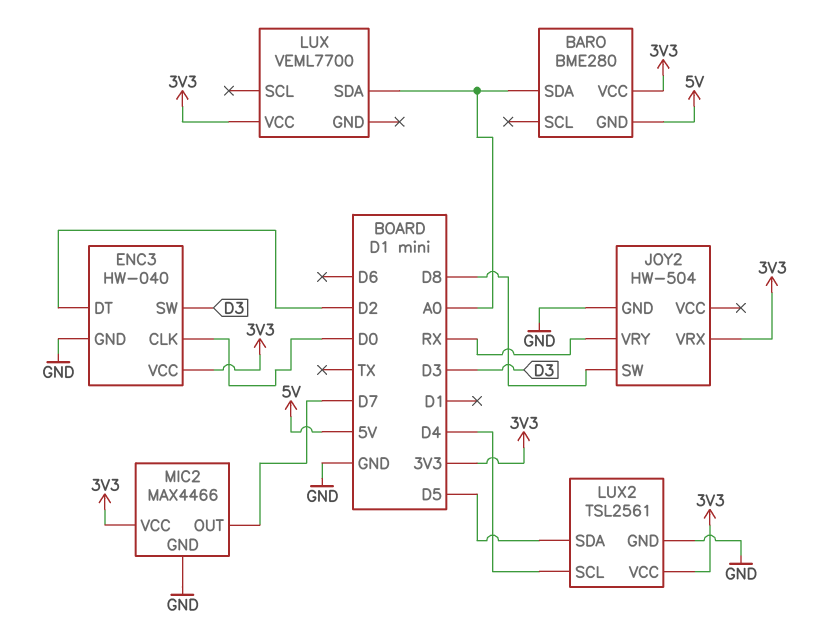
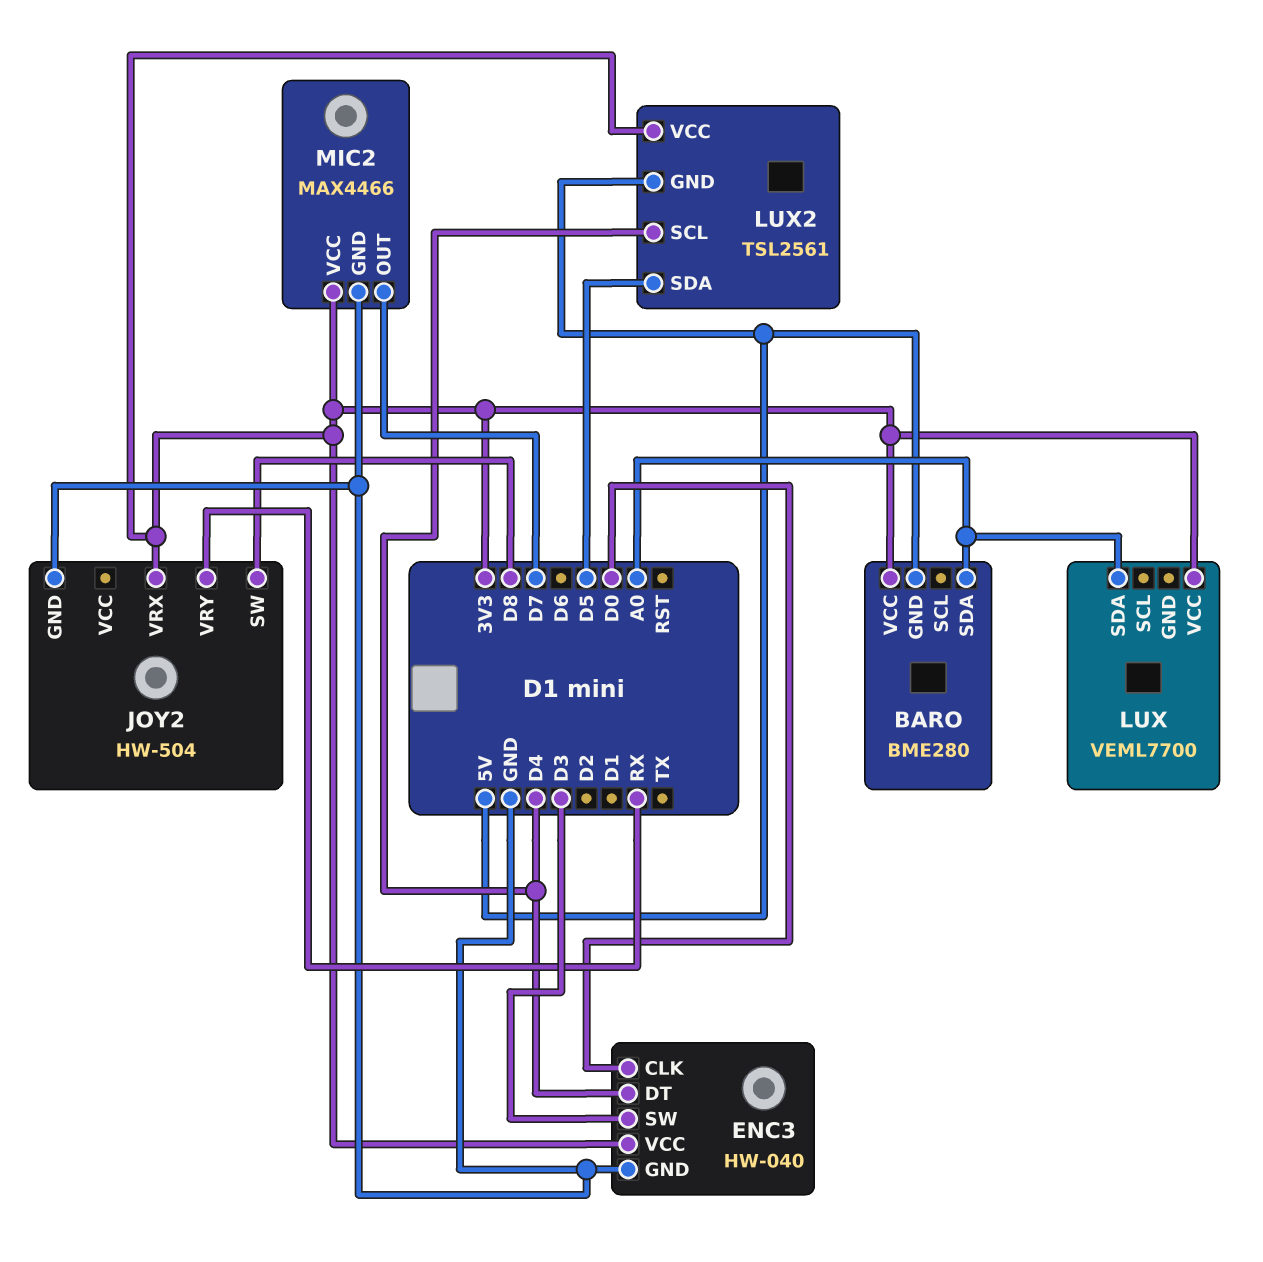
ENC3 pin DT: D2 -> D4
LUX2 pin GND: GND -> 5V

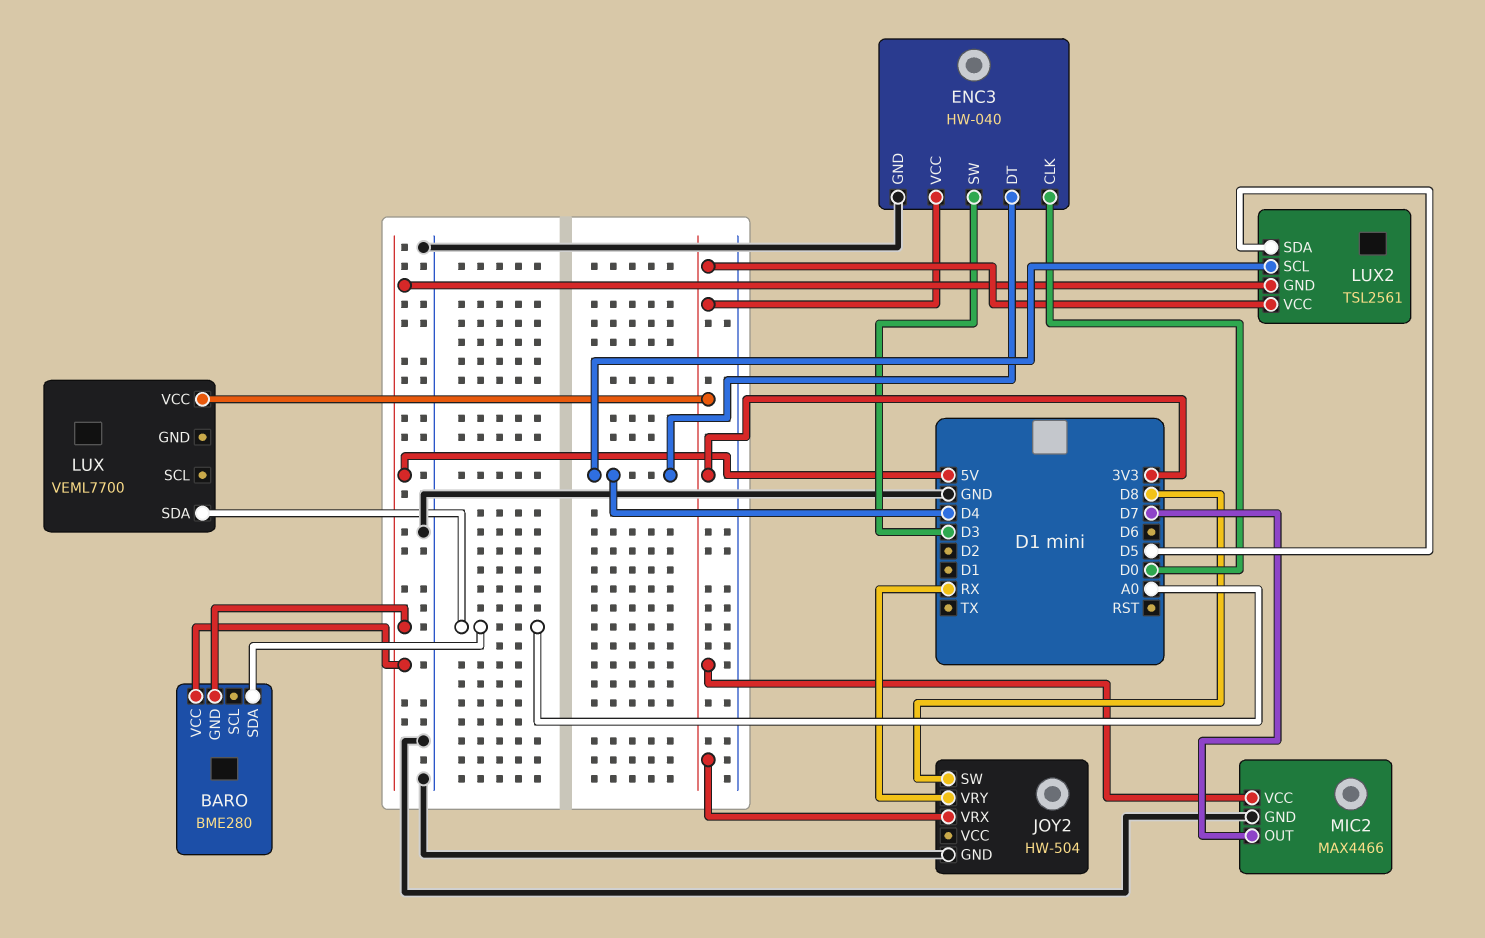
BARO pin VCC: 3V3 -> 5V

